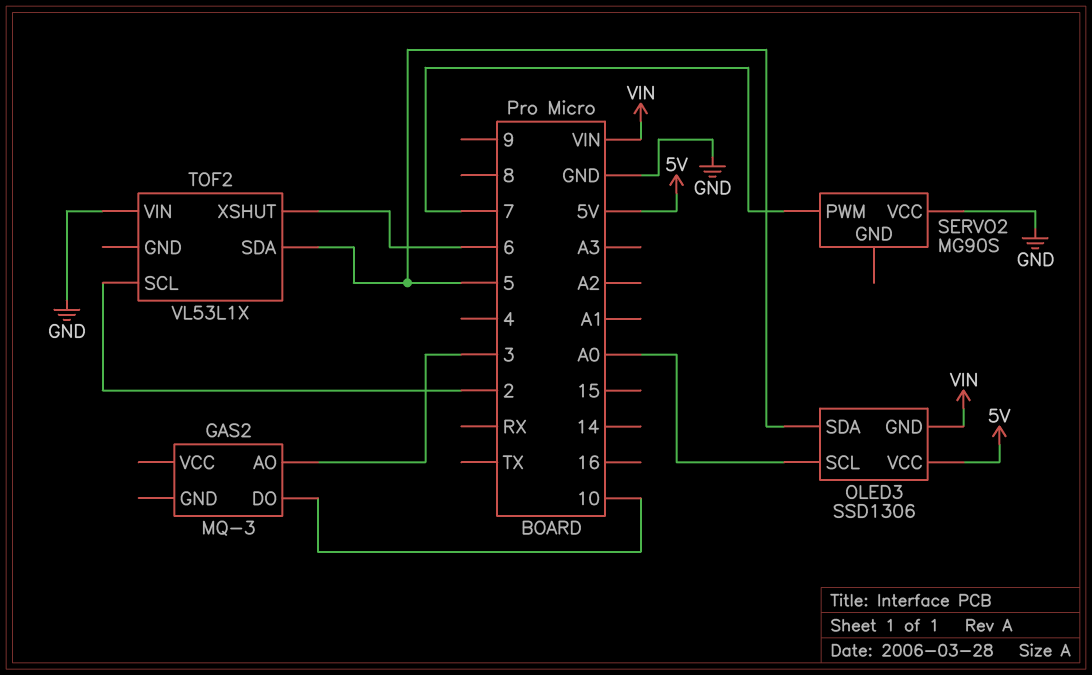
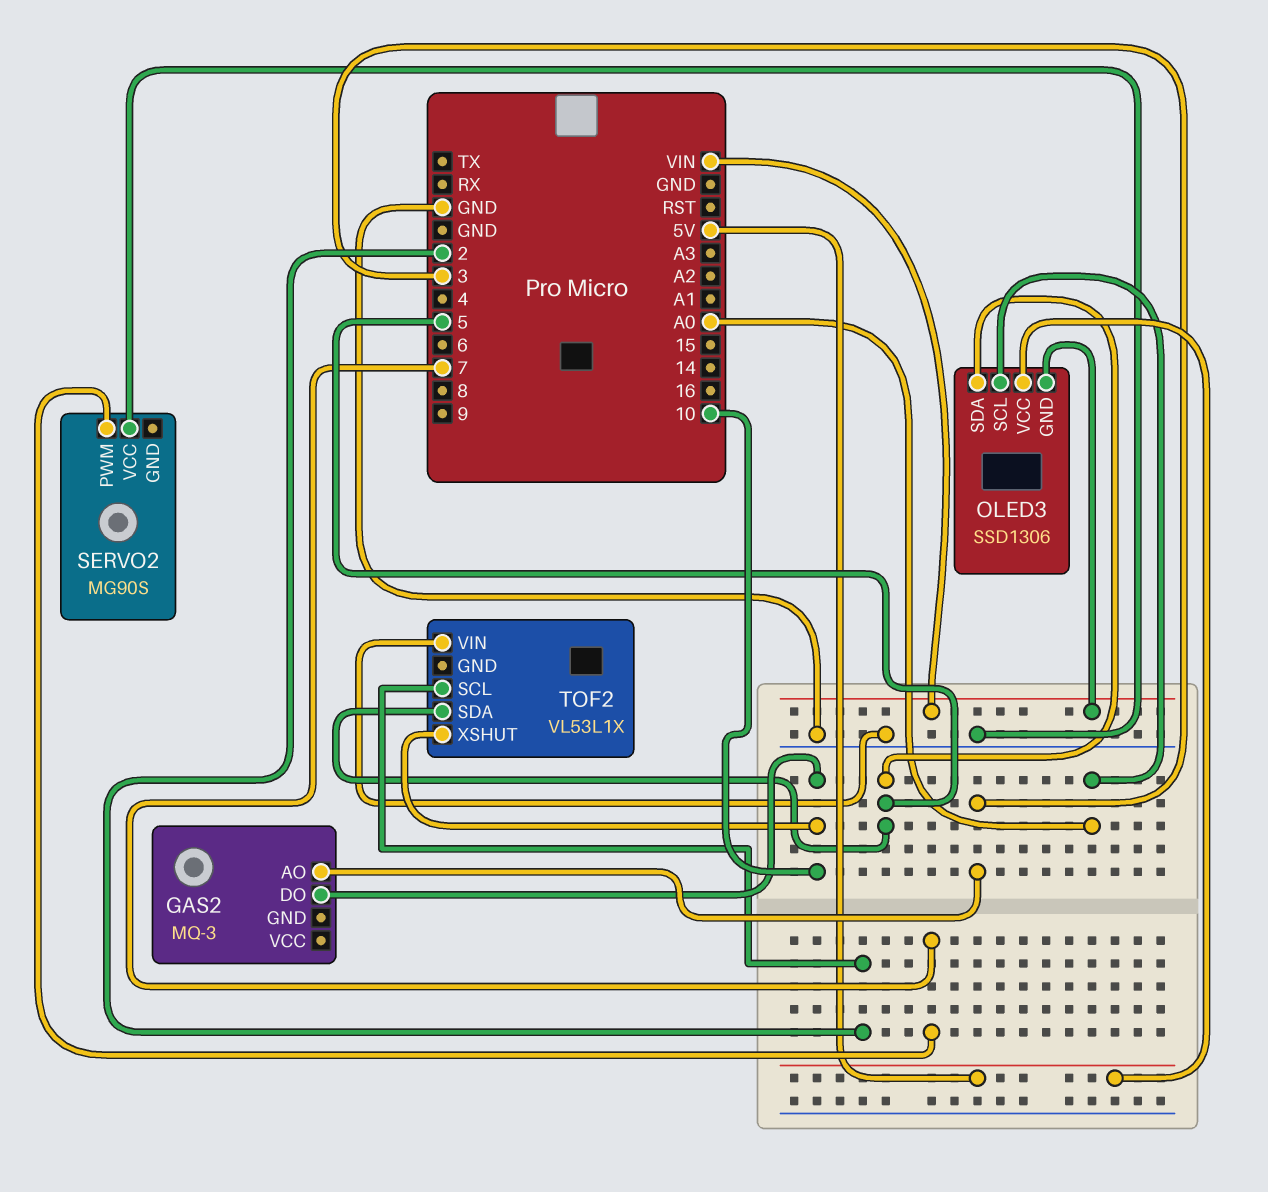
TOF2 pin XSHUT: 6 -> 10

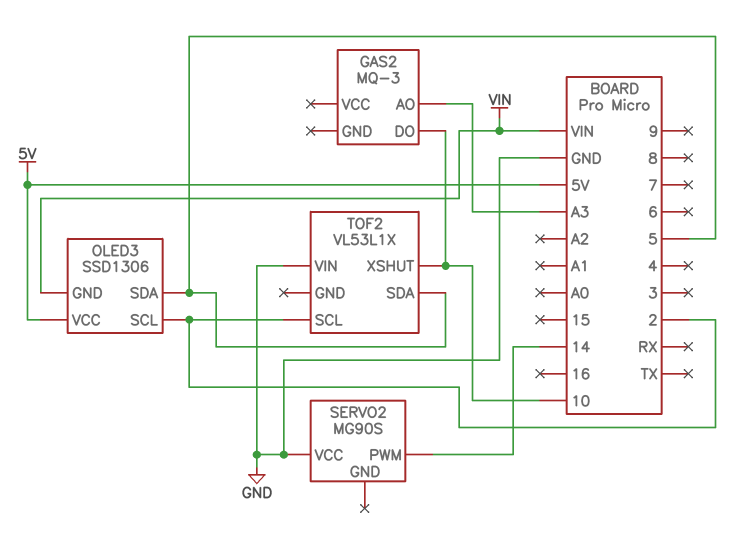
GAS2 pin AO: 3 -> A3
OLED3 pin SCL: A0 -> 2
SERVO2 pin PWM: 7 -> 14

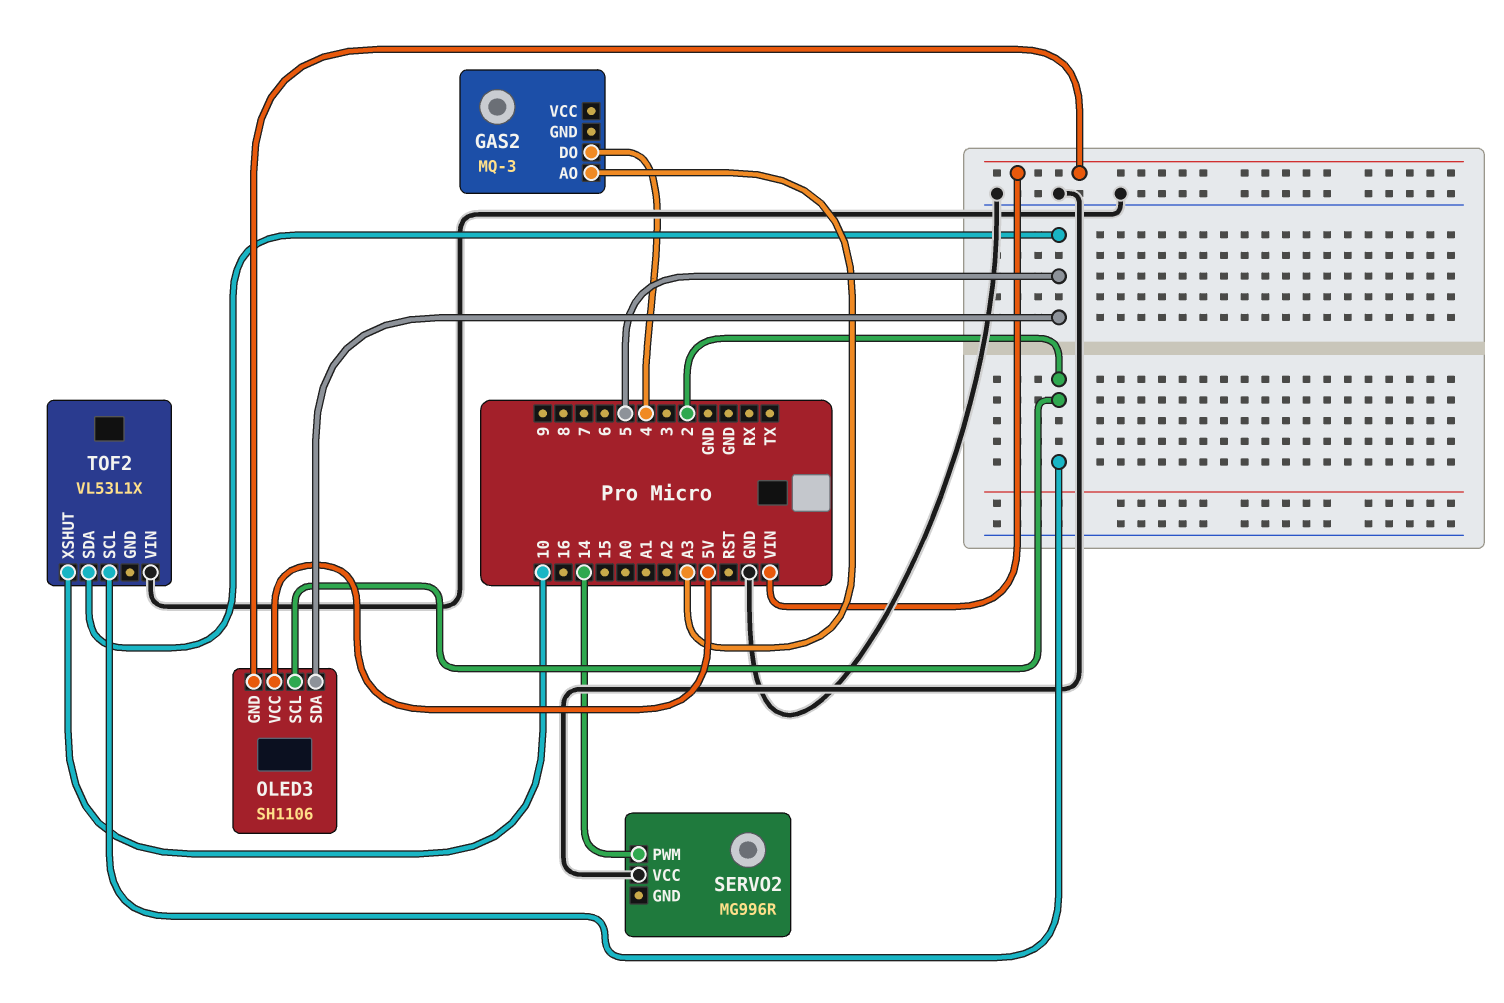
GAS2 pin DO: 10 -> 4
OLED3: SSD1306 -> SH1106
SERVO2: MG90S -> MG996R

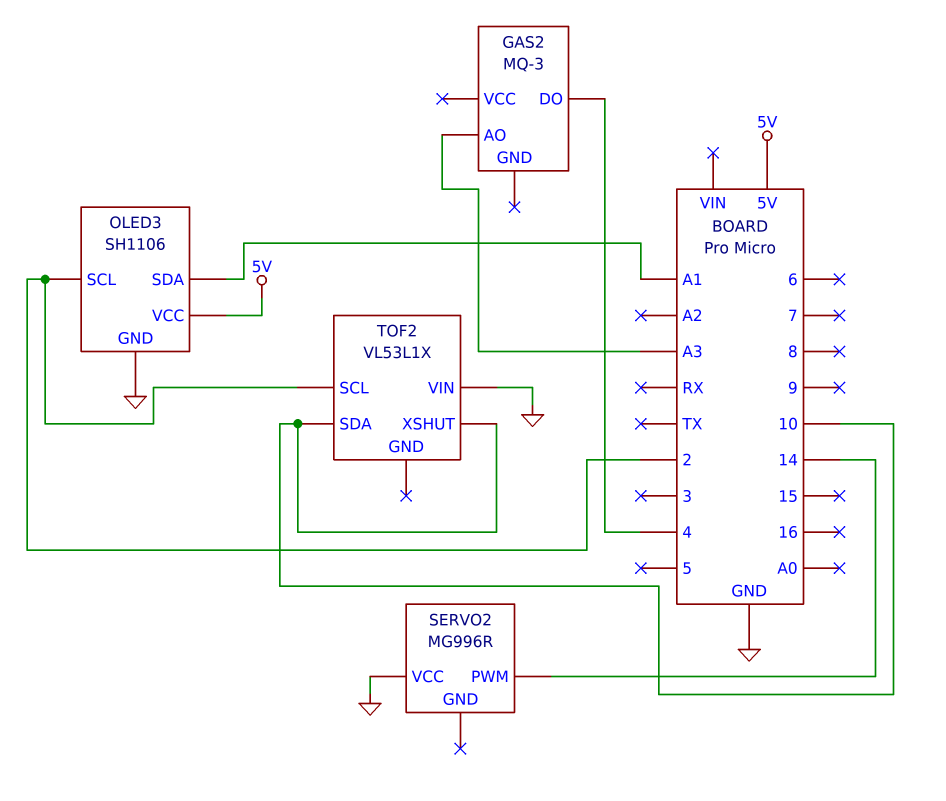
OLED3 pin GND: VIN -> GND
OLED3 pin SDA: 5 -> A1
TOF2 pin SDA: 5 -> 10

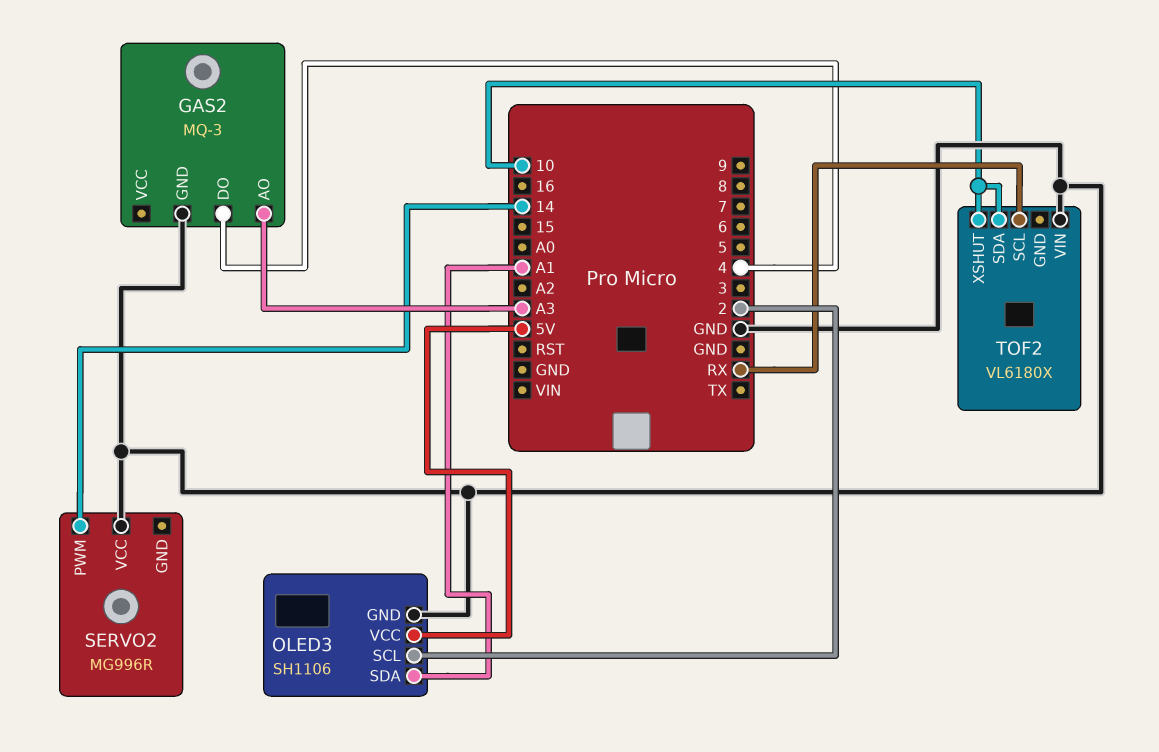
GAS2 pin GND: none -> GND
TOF2: VL53L1X -> VL6180X
TOF2 pin SCL: 2 -> RX

